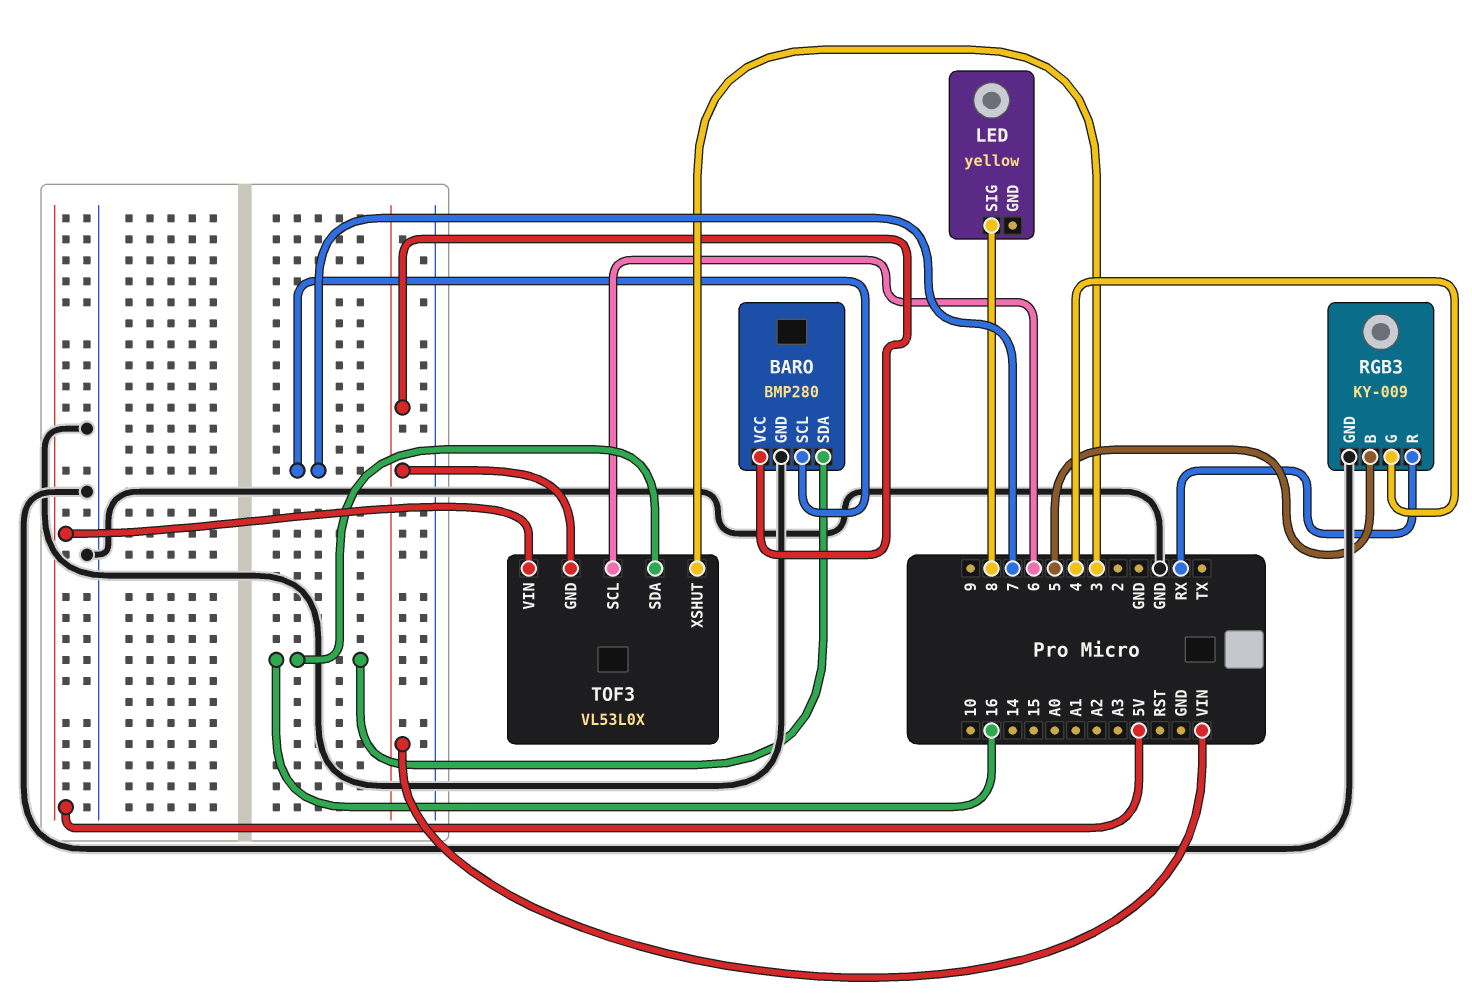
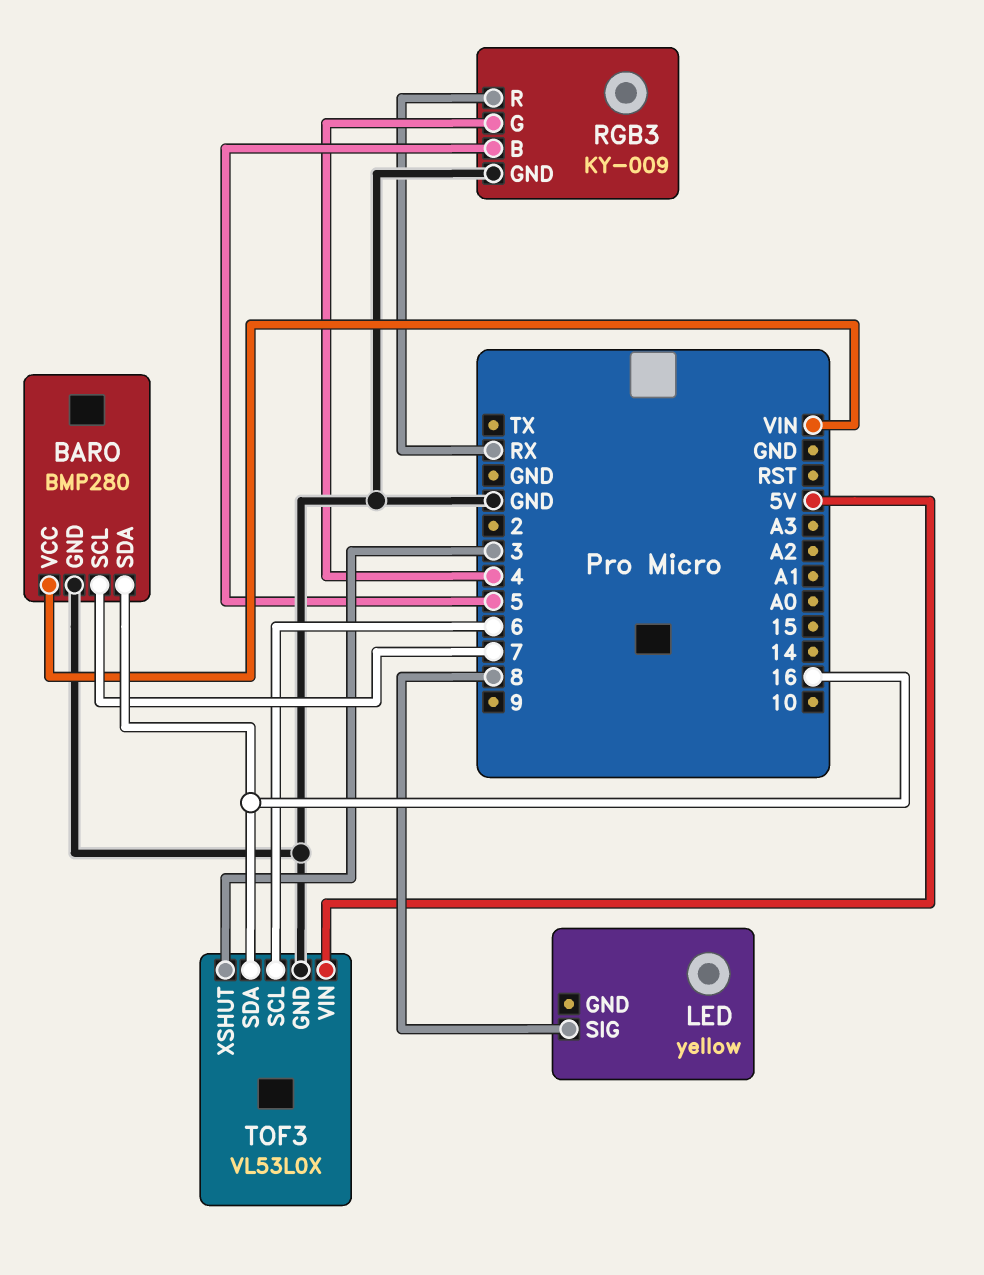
TOF3 pin GND: VIN -> GND

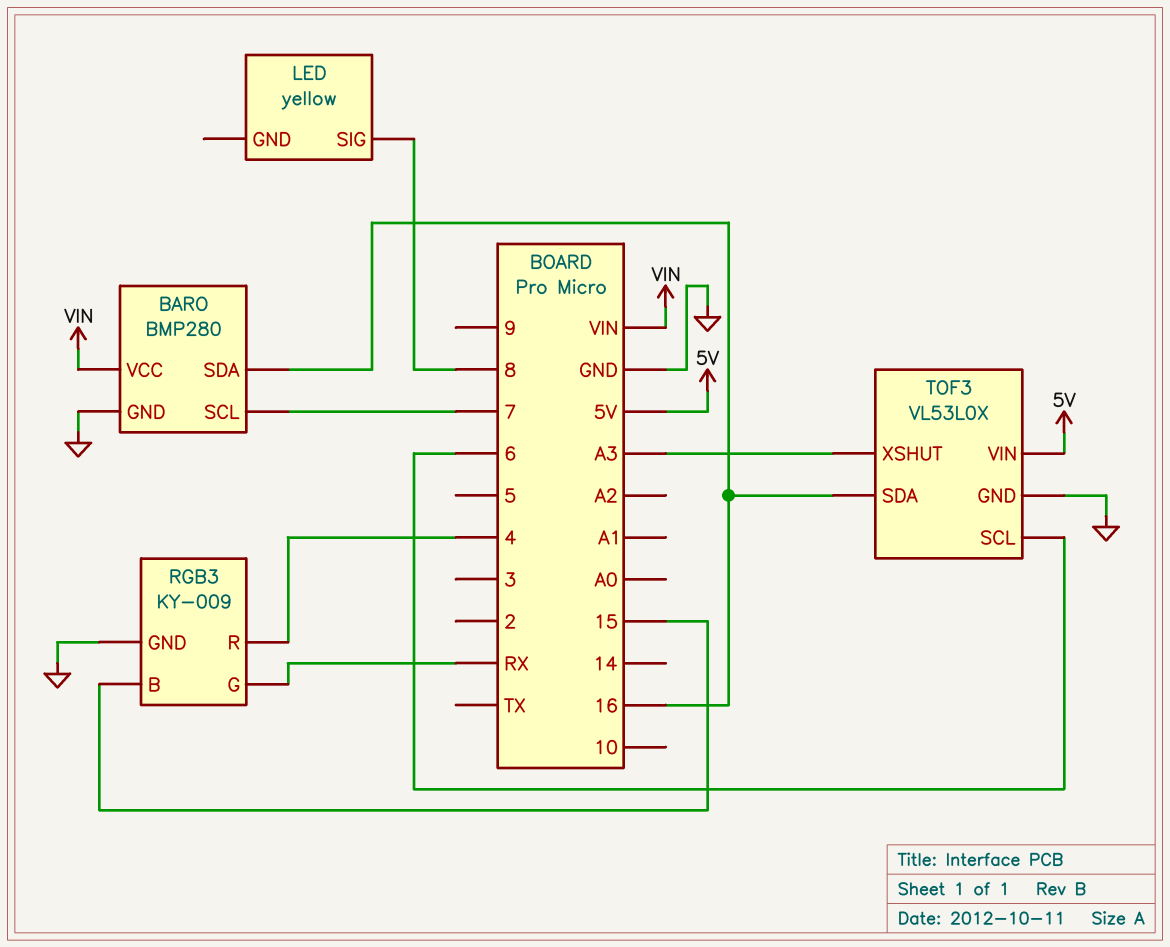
RGB3 pin B: 5 -> 15
RGB3 pin G: 4 -> RX
RGB3 pin R: RX -> 4
TOF3 pin XSHUT: 3 -> A3

